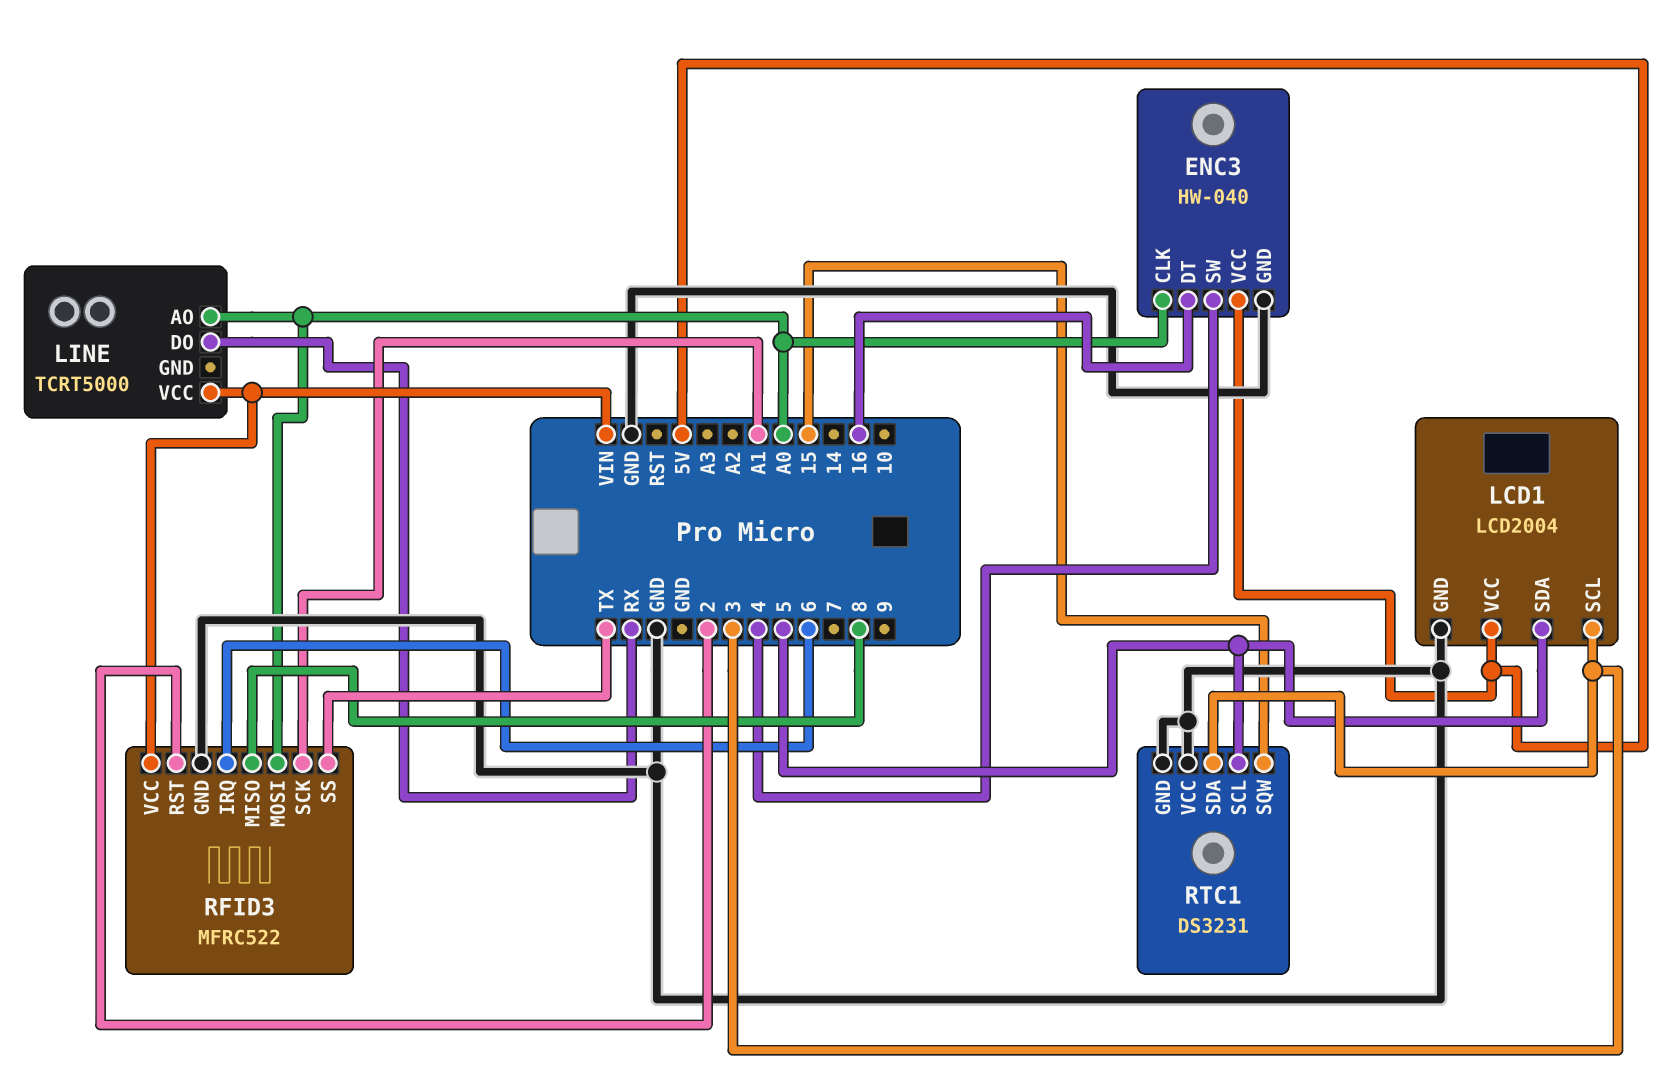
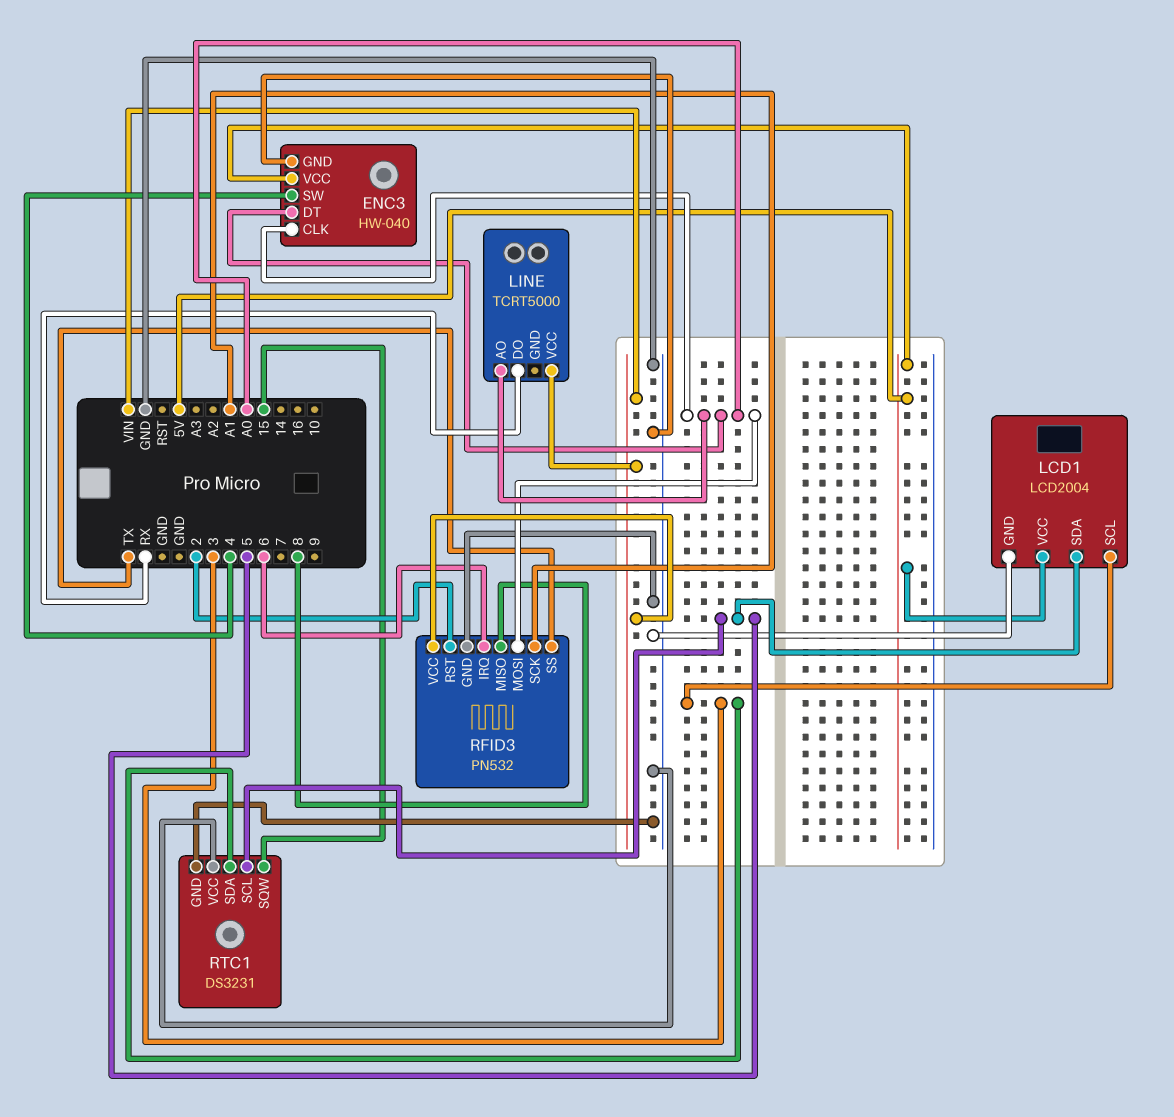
ENC3 pin DT: 16 -> A0
RFID3: MFRC522 -> PN532

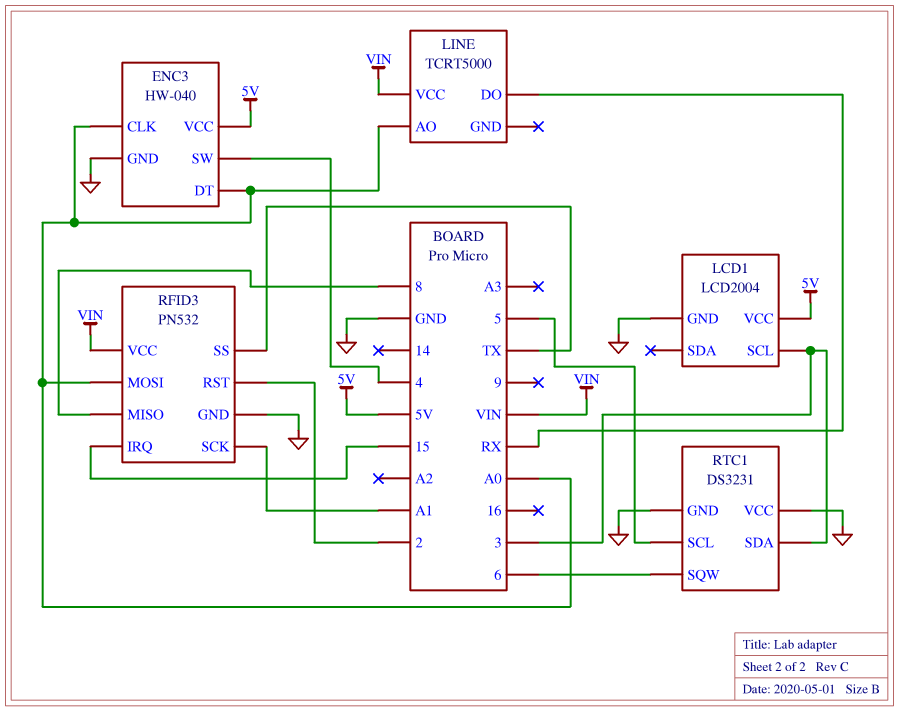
LCD1 pin SDA: 5 -> none
RFID3 pin IRQ: 6 -> 15
RTC1 pin SQW: 15 -> 6

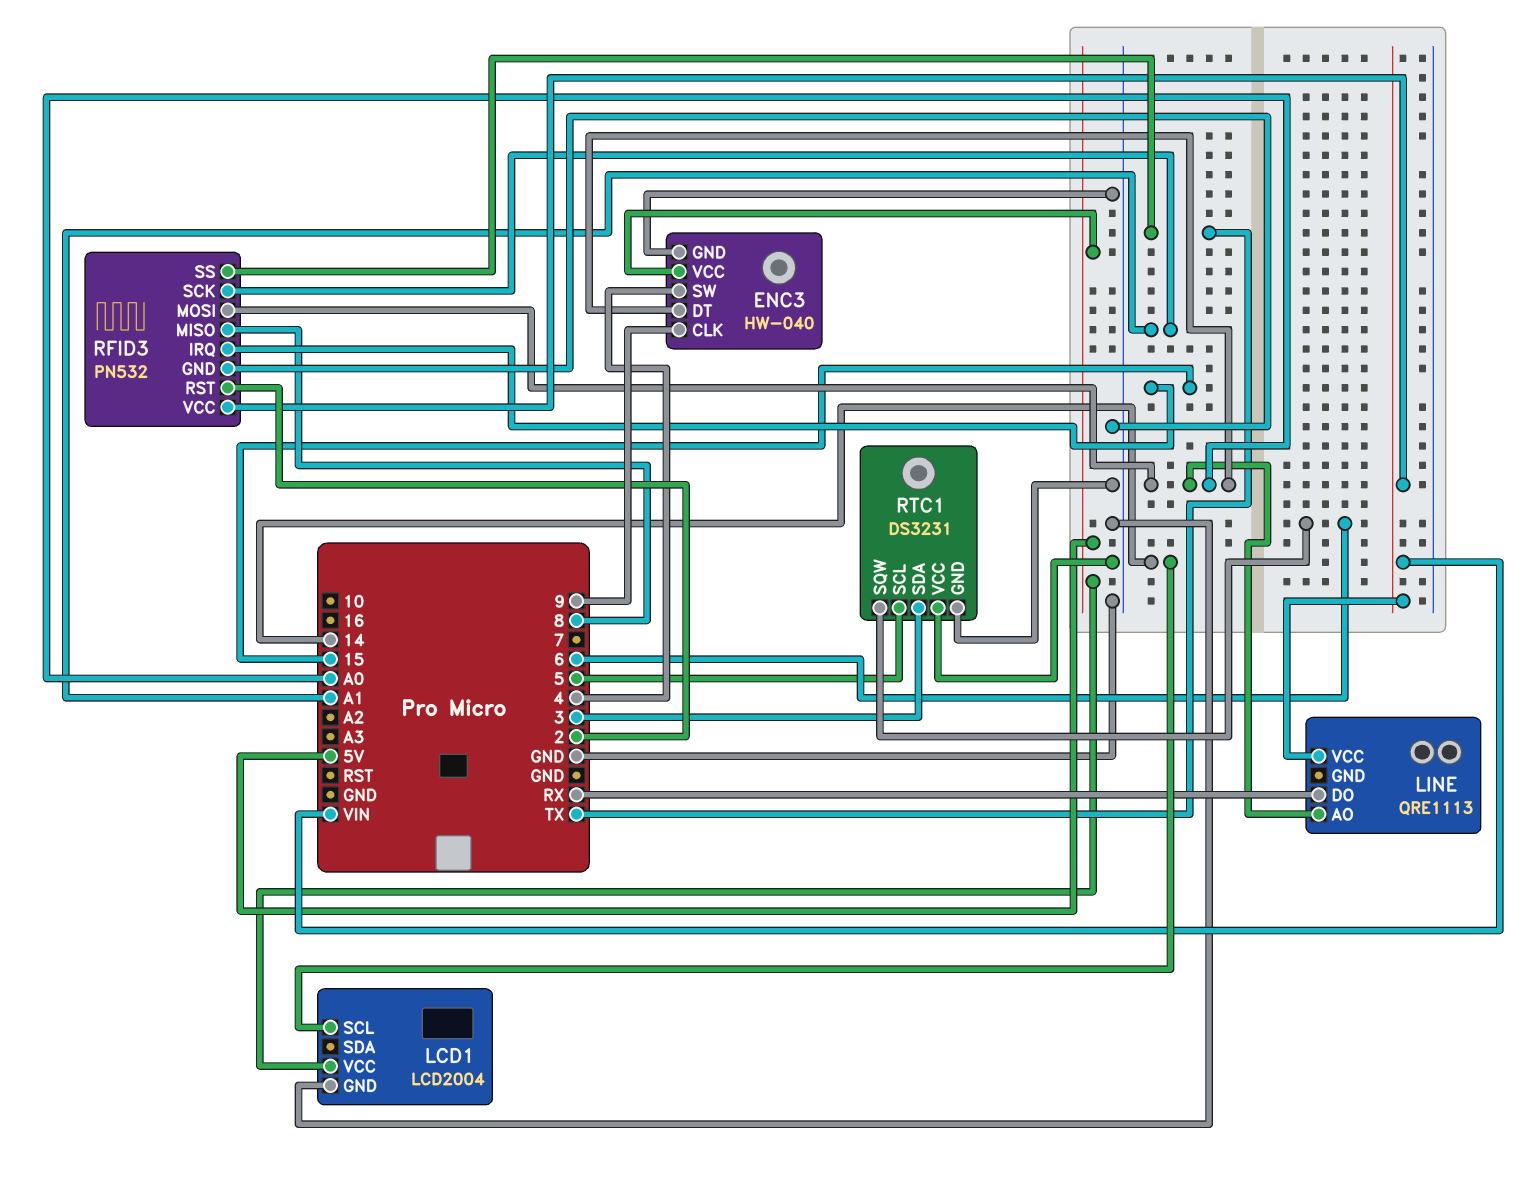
ENC3 pin CLK: A0 -> 9
LCD1 pin SCL: 3 -> 14
LINE: TCRT5000 -> QRE1113

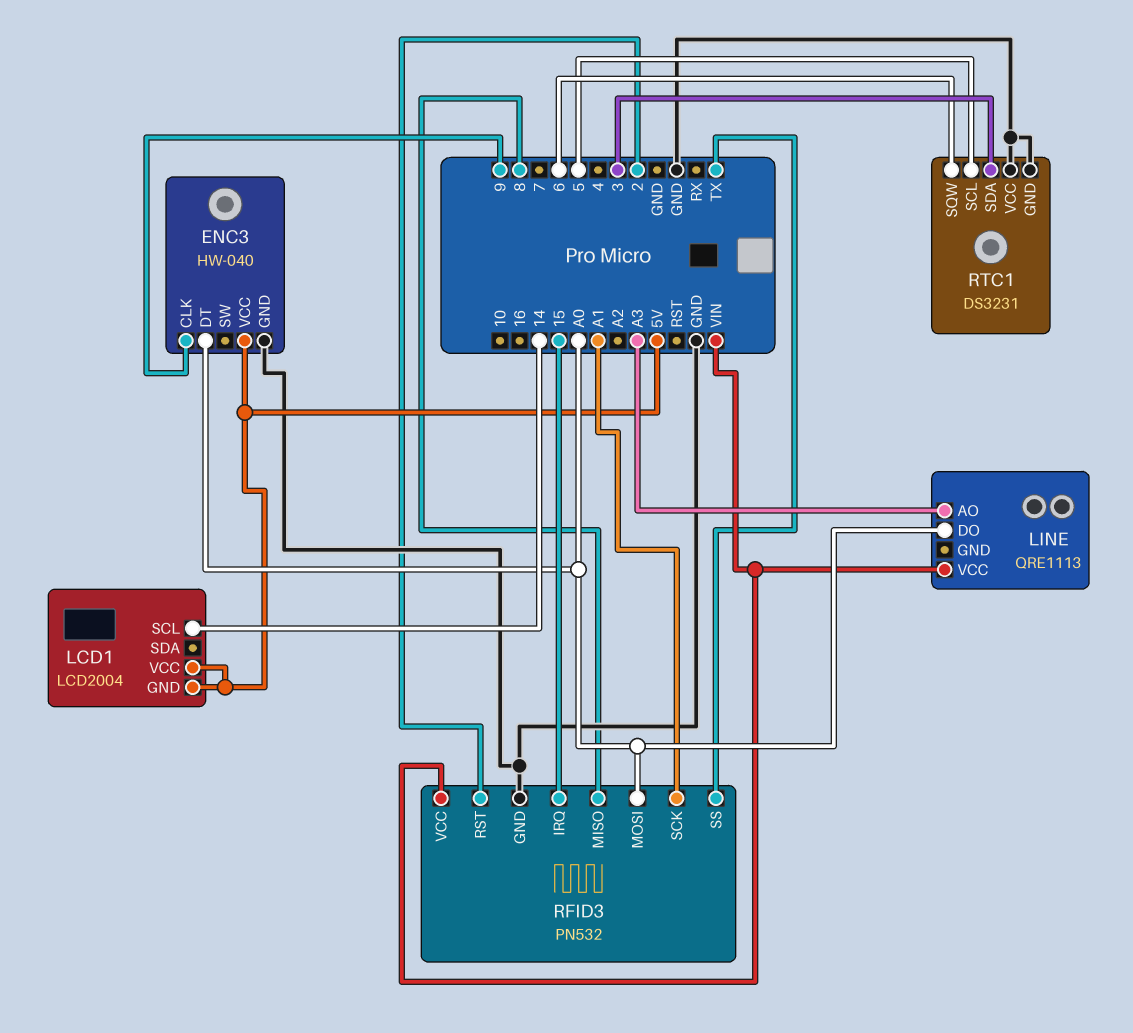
ENC3 pin SW: 4 -> none
LCD1 pin GND: GND -> 5V
LINE pin AO: A0 -> A3
LINE pin DO: RX -> A0

